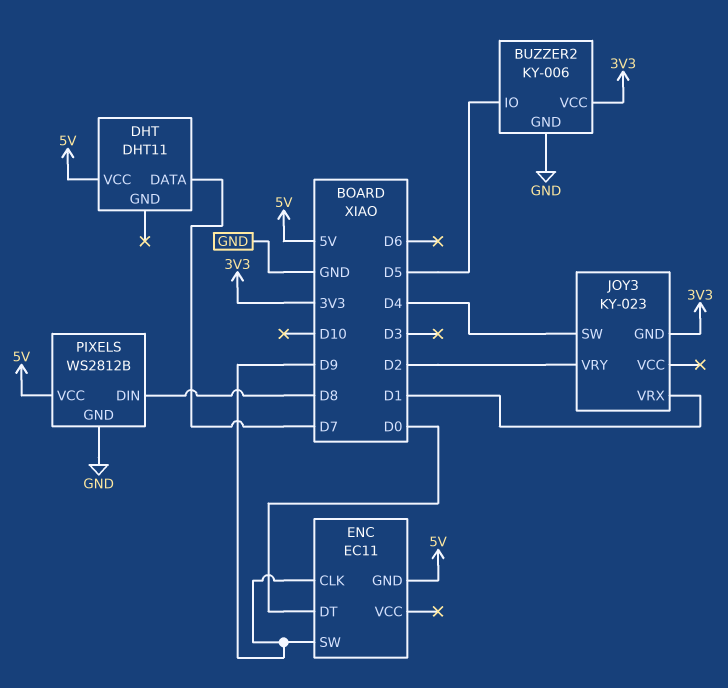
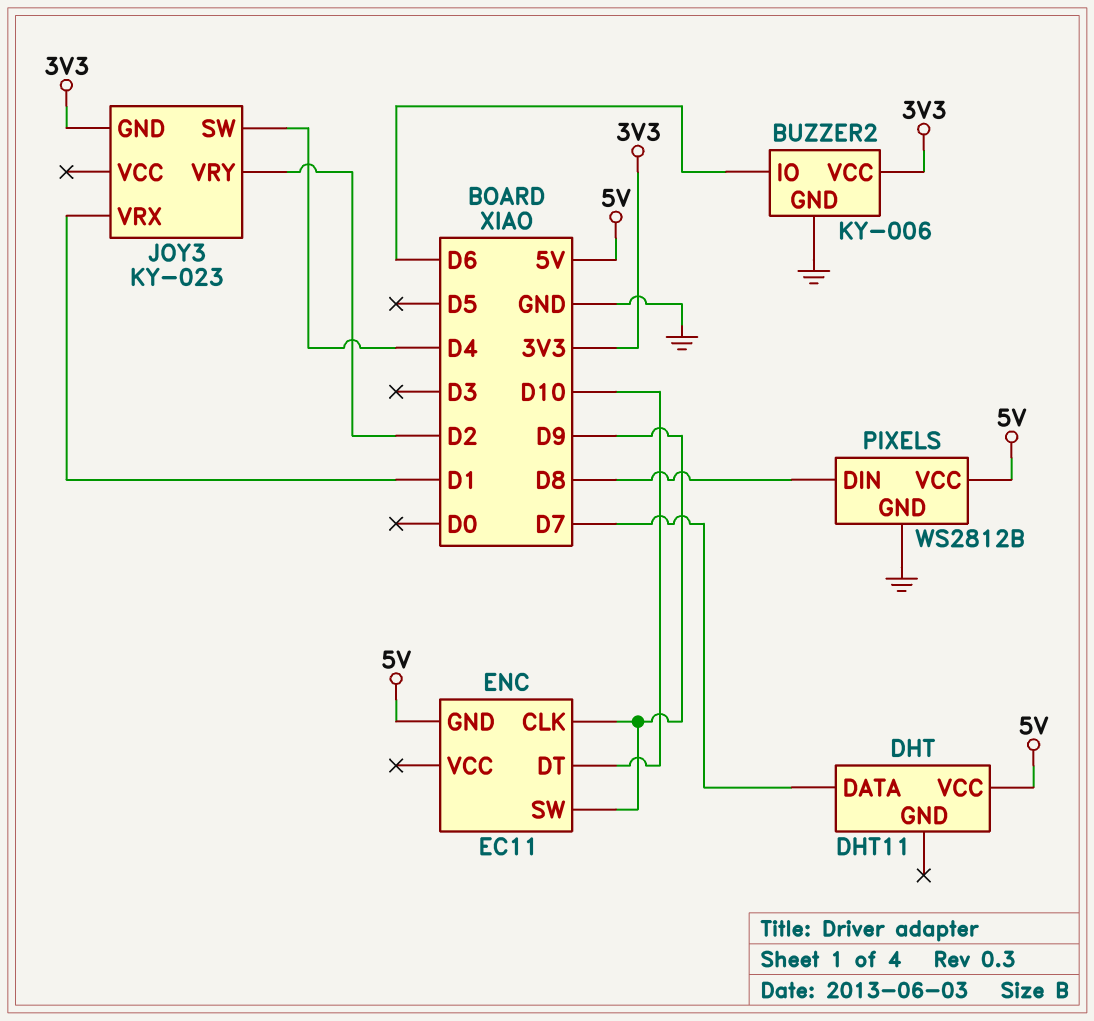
BUZZER2 pin IO: D5 -> D6
ENC pin DT: D0 -> D10

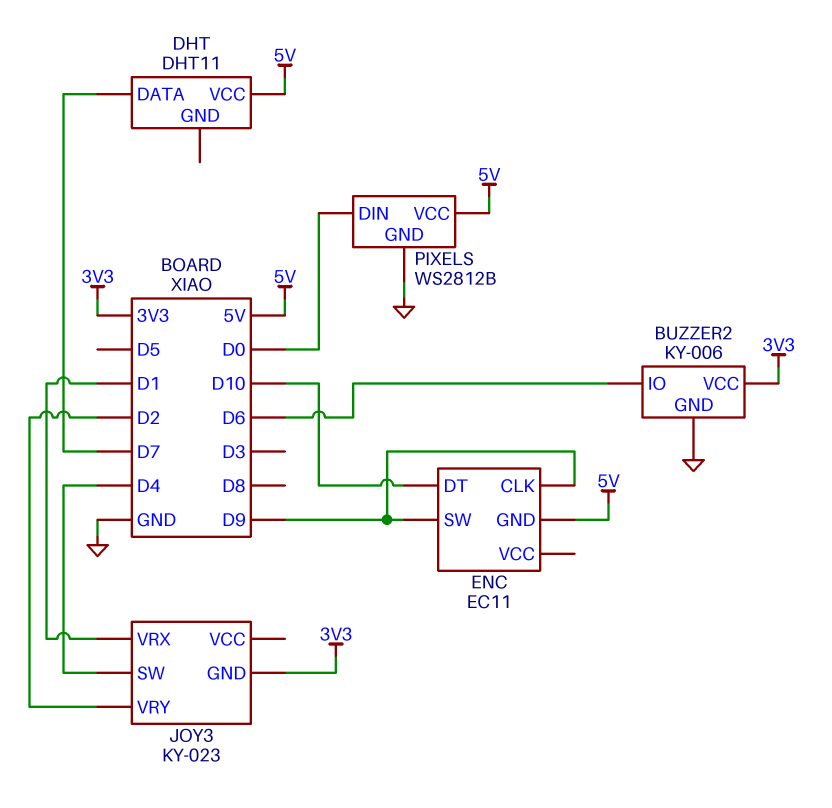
PIXELS pin DIN: D8 -> D0

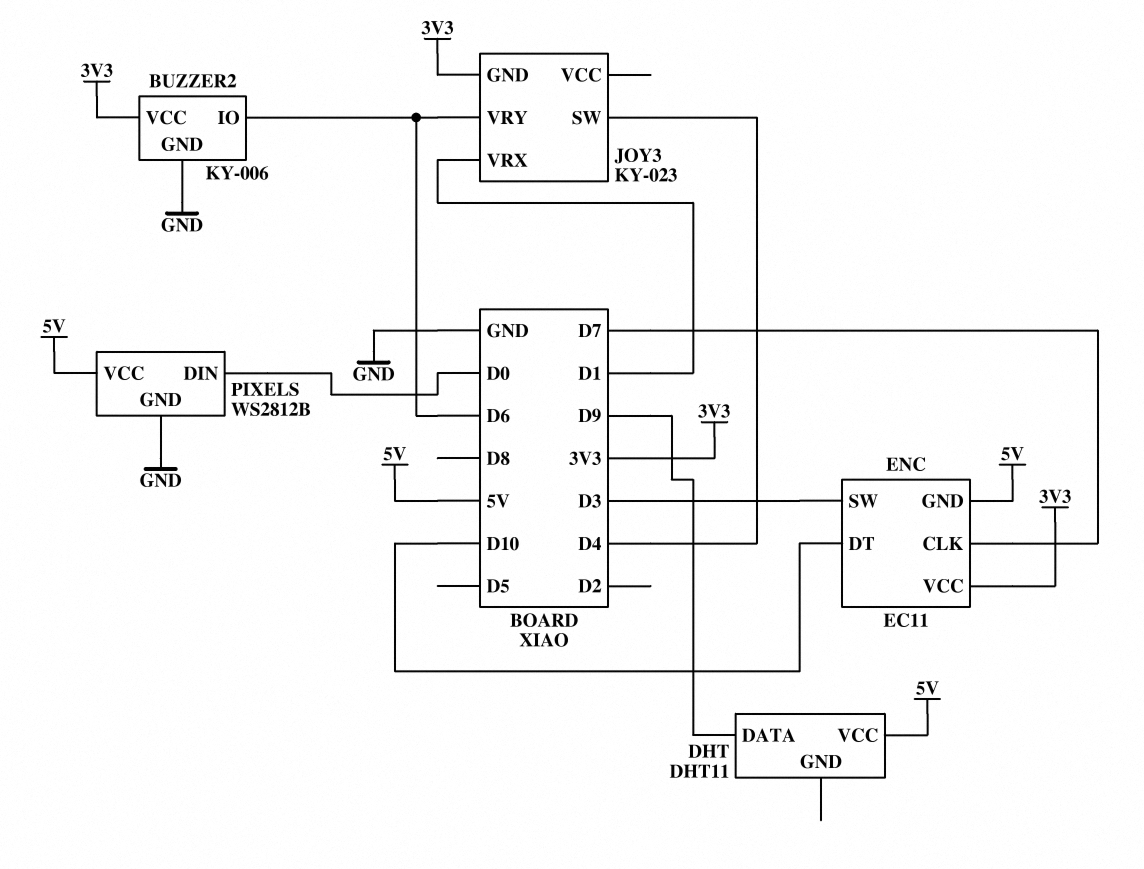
DHT pin DATA: D7 -> D9
ENC pin CLK: D9 -> D7
ENC pin SW: D9 -> D3
ENC pin VCC: none -> 3V3
JOY3 pin VRY: D2 -> D6

